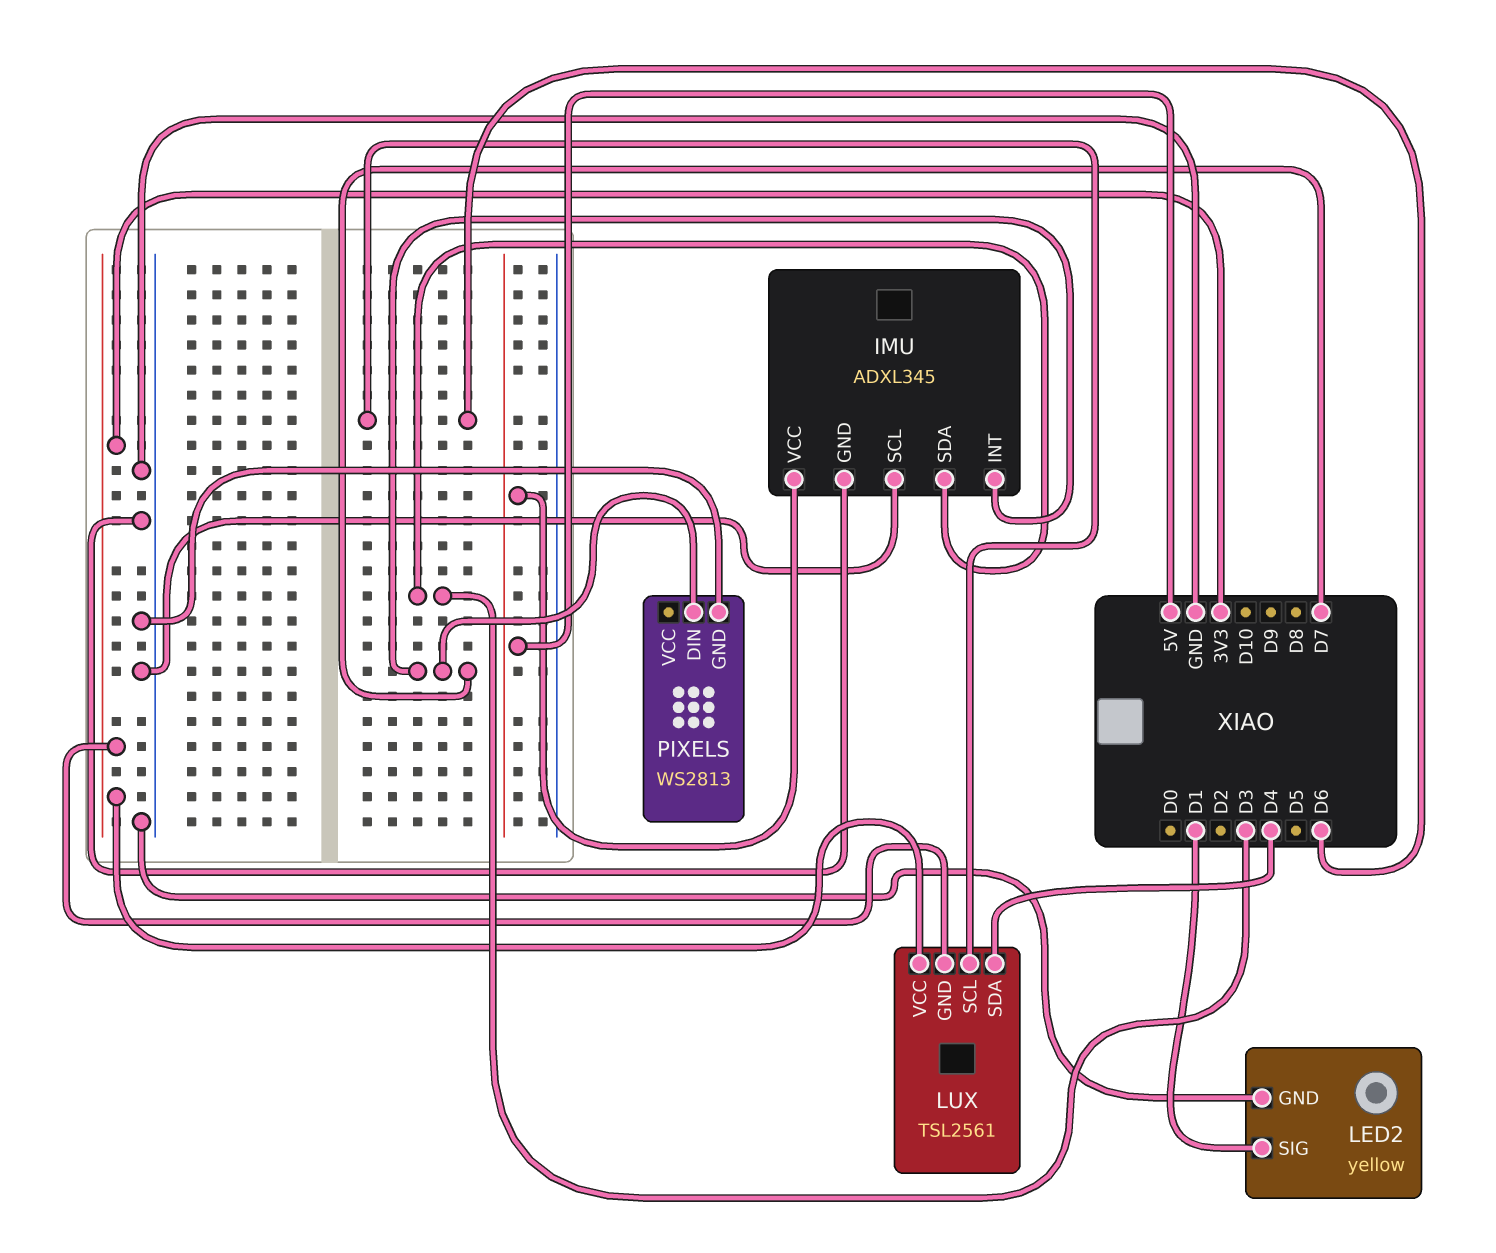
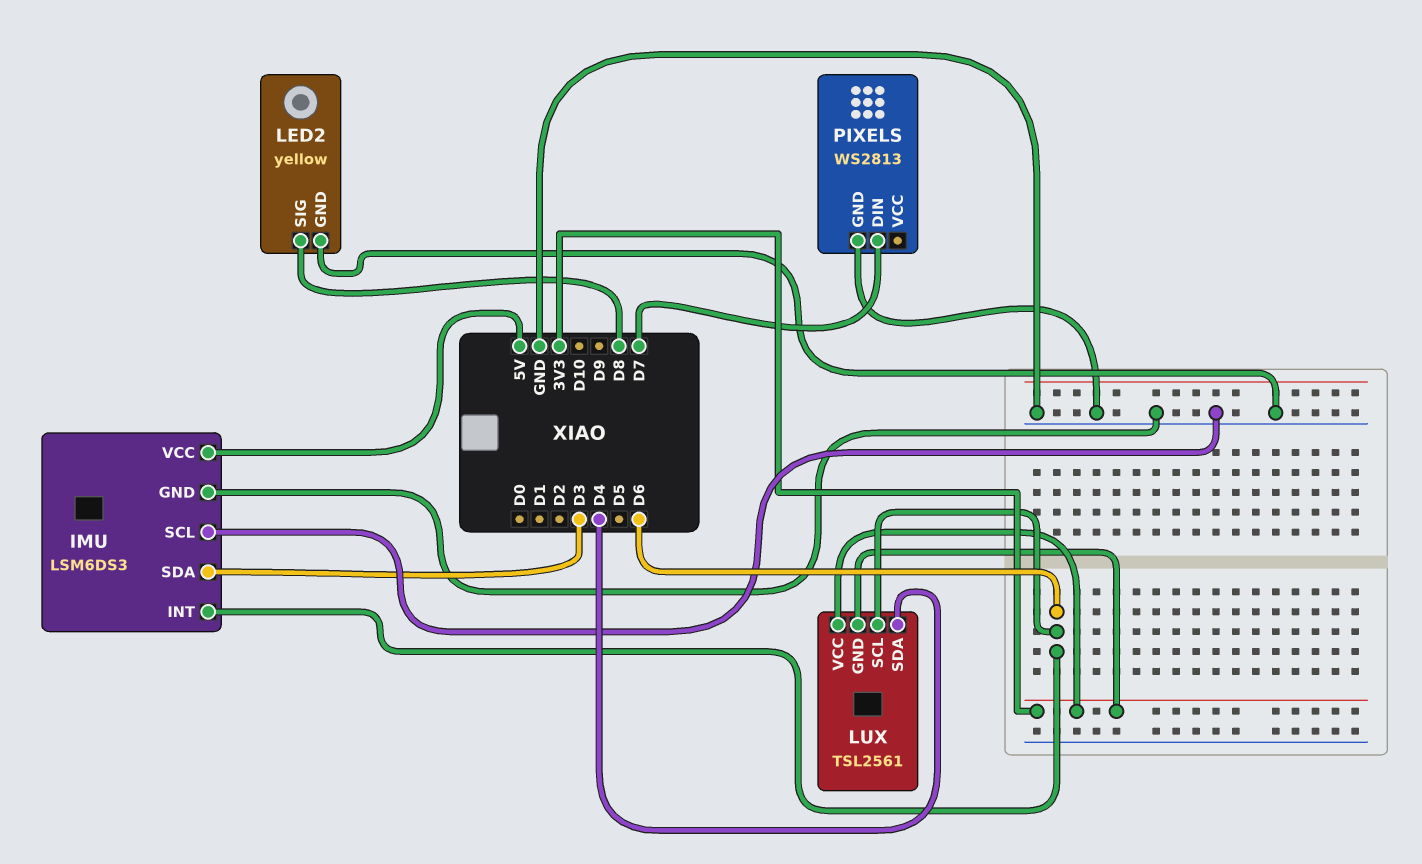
IMU: ADXL345 -> LSM6DS3
IMU pin INT: D7 -> D6
LED2 pin SIG: D1 -> D8

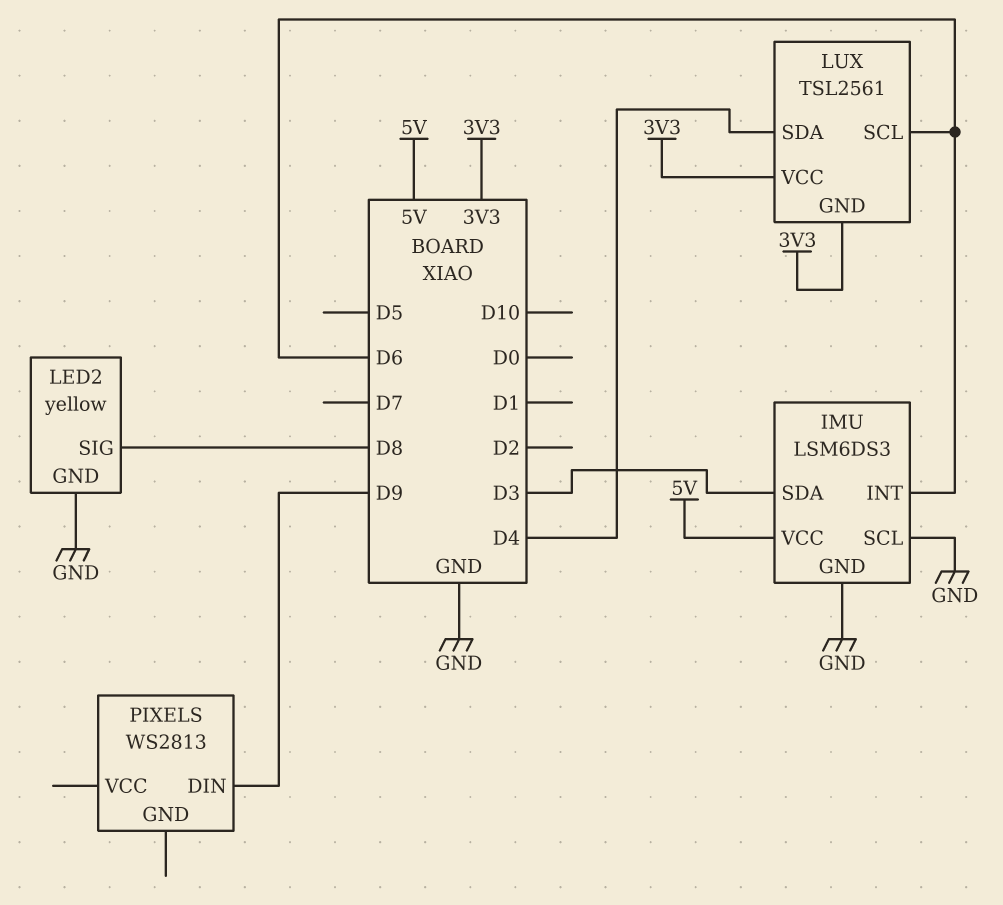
PIXELS pin DIN: D7 -> D9
PIXELS pin GND: GND -> none

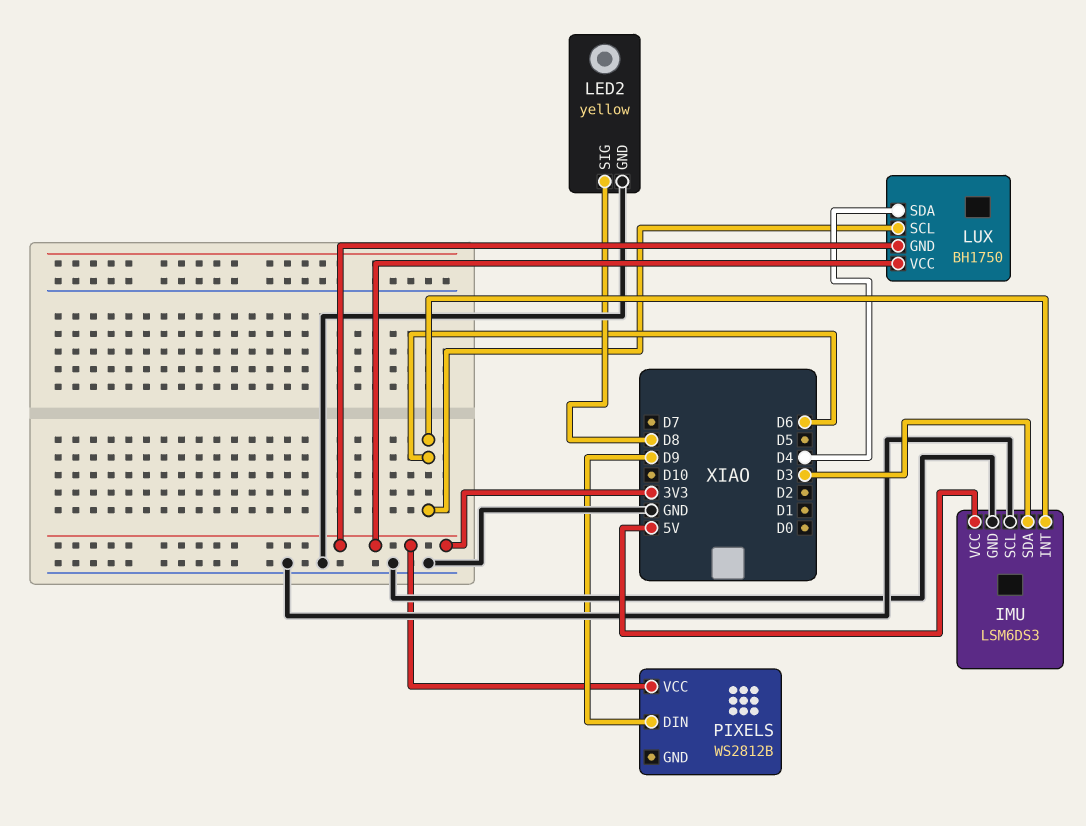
LUX: TSL2561 -> BH1750
PIXELS: WS2813 -> WS2812B
PIXELS pin VCC: none -> 3V3

